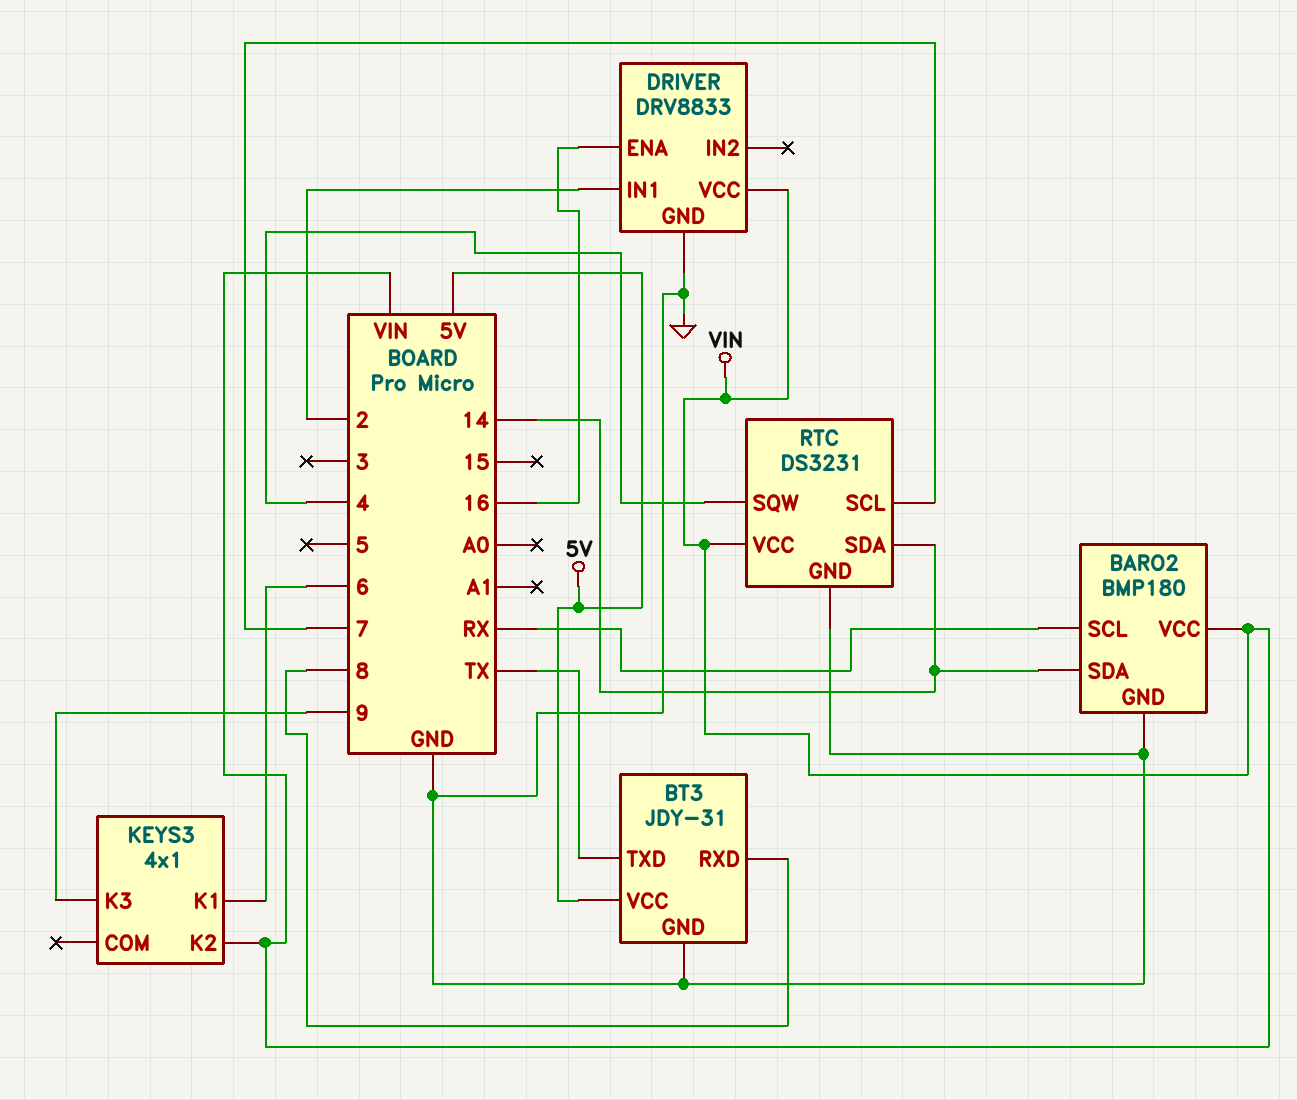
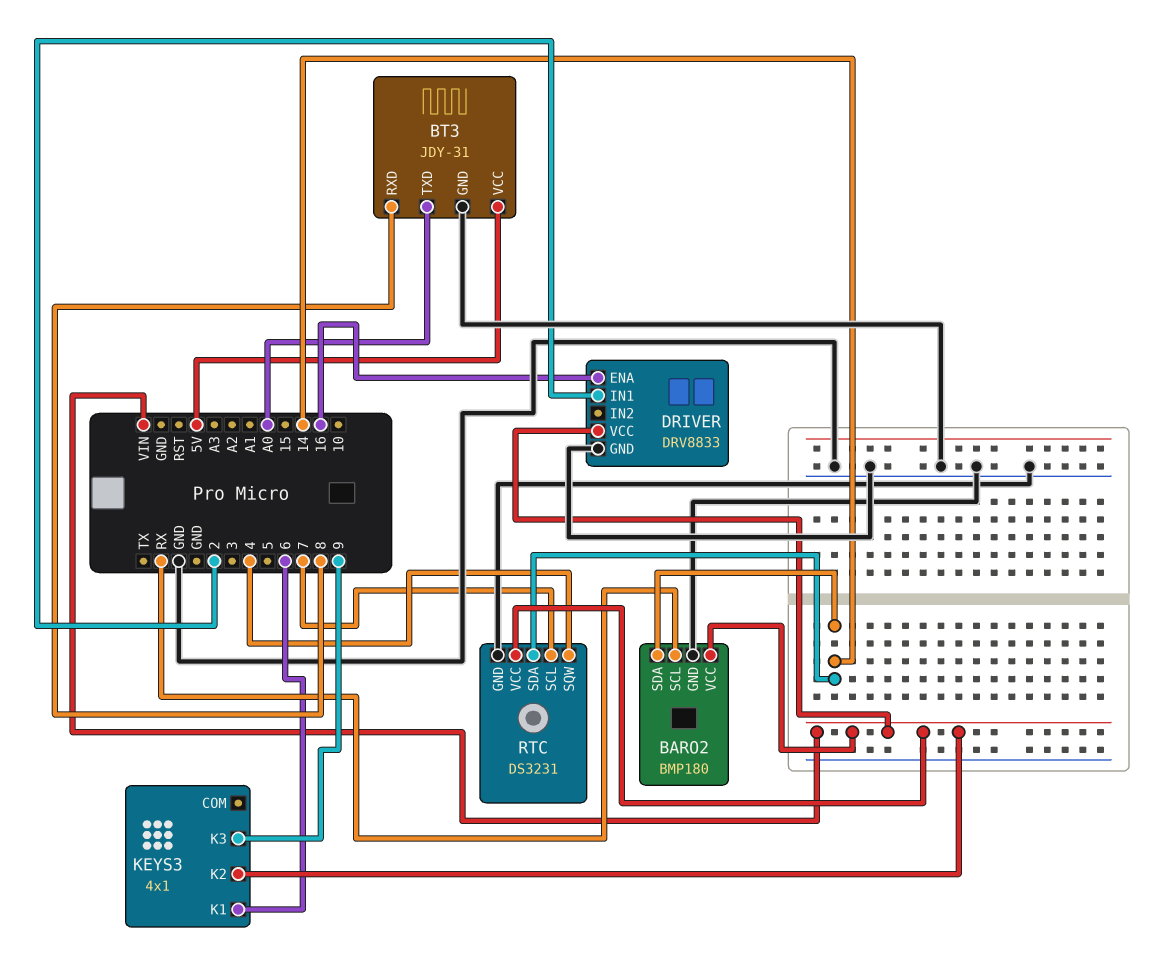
BT3 pin TXD: TX -> A0

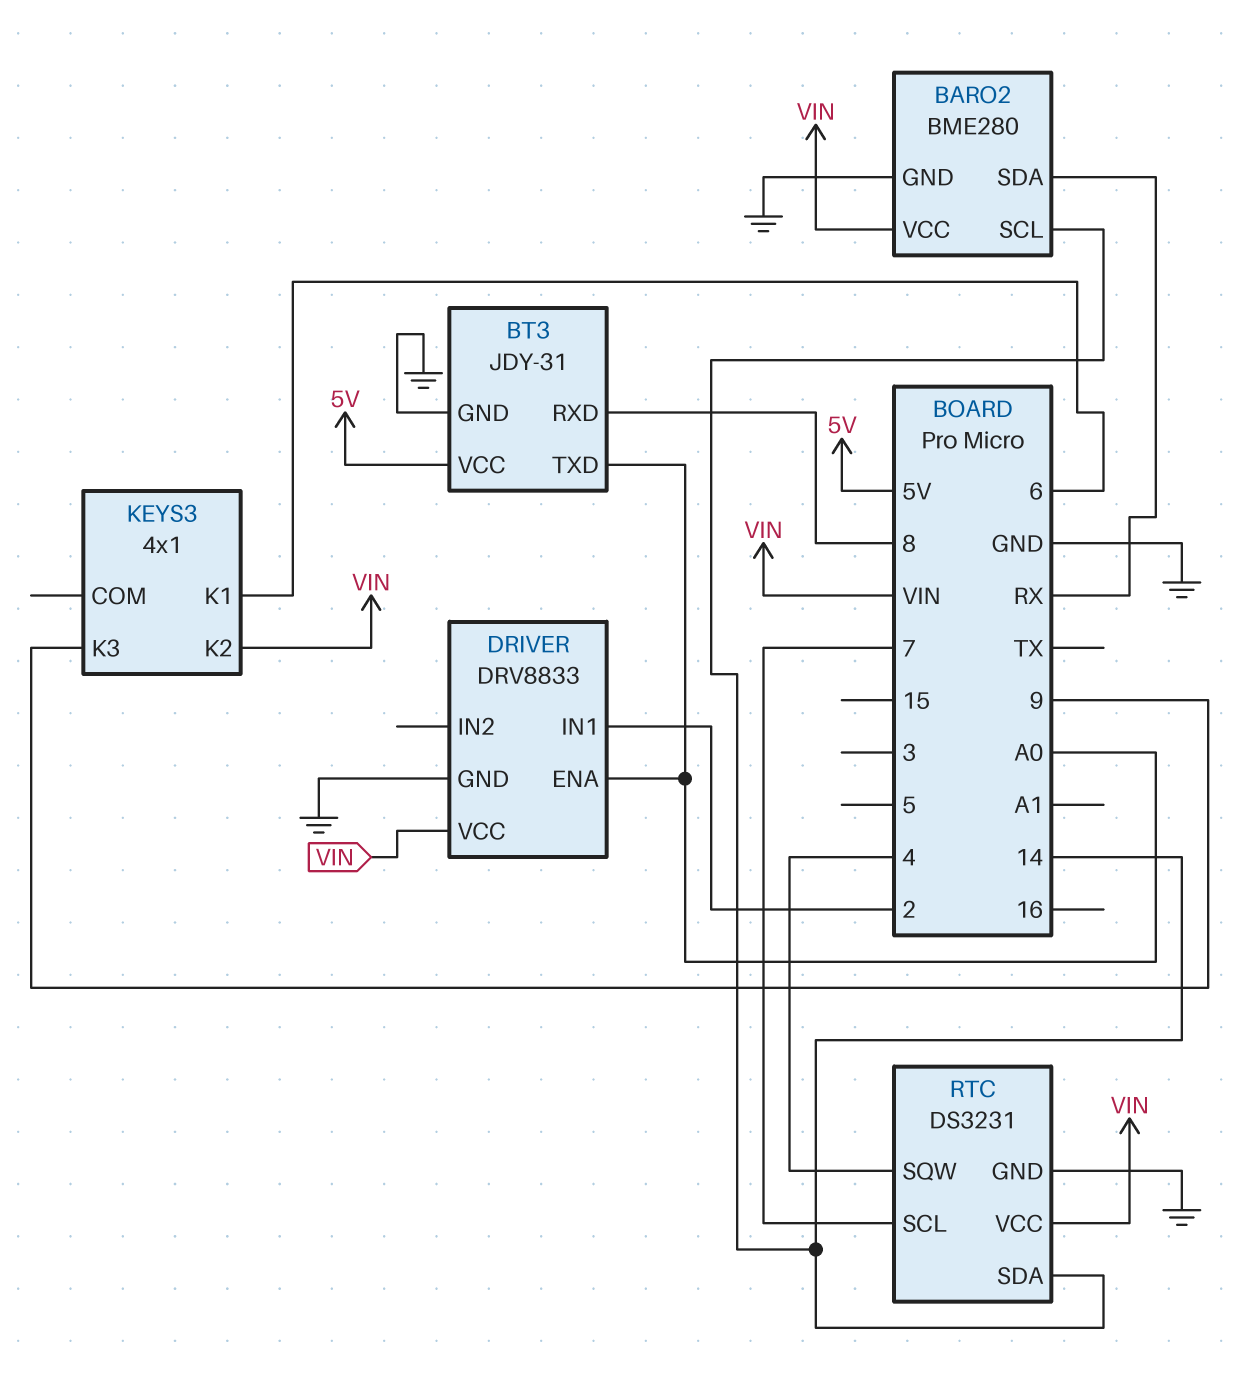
BARO2: BMP180 -> BME280
BARO2 pin SCL: RX -> 14
BARO2 pin SDA: 14 -> RX
DRIVER pin ENA: 16 -> A0

